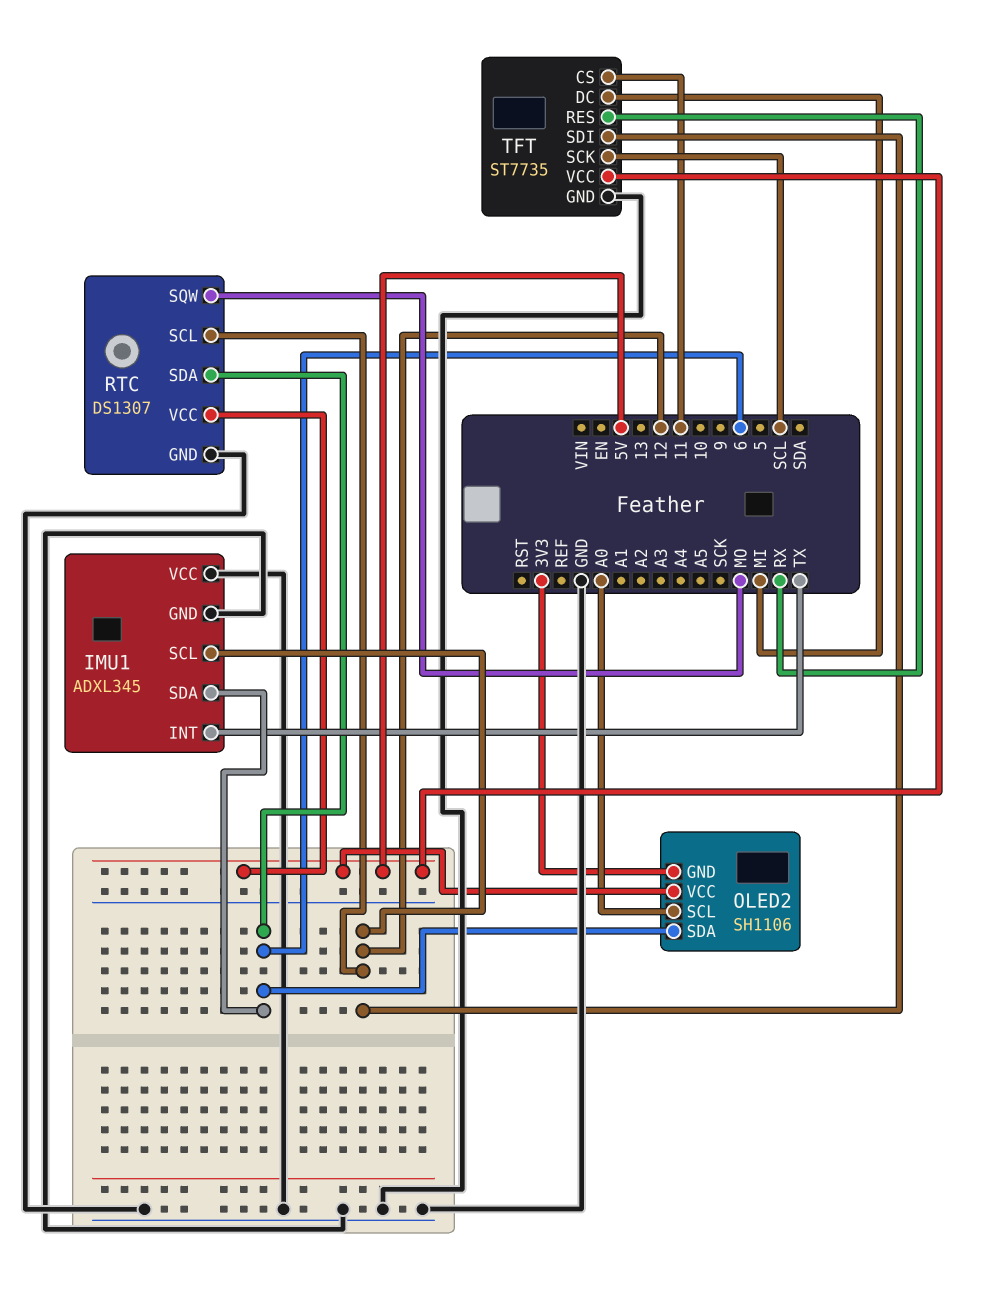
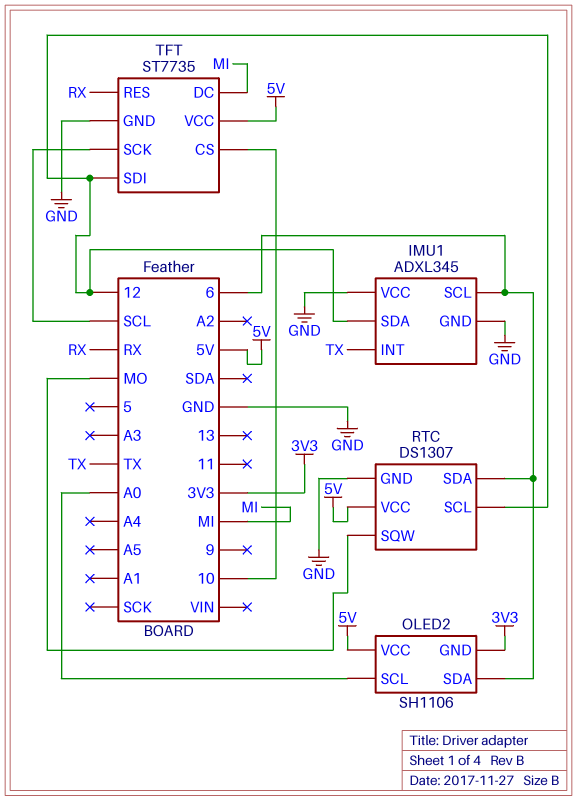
IMU1 pin SCL: 12 -> 6
IMU1 pin SDA: 6 -> 12
TFT pin CS: 11 -> 10

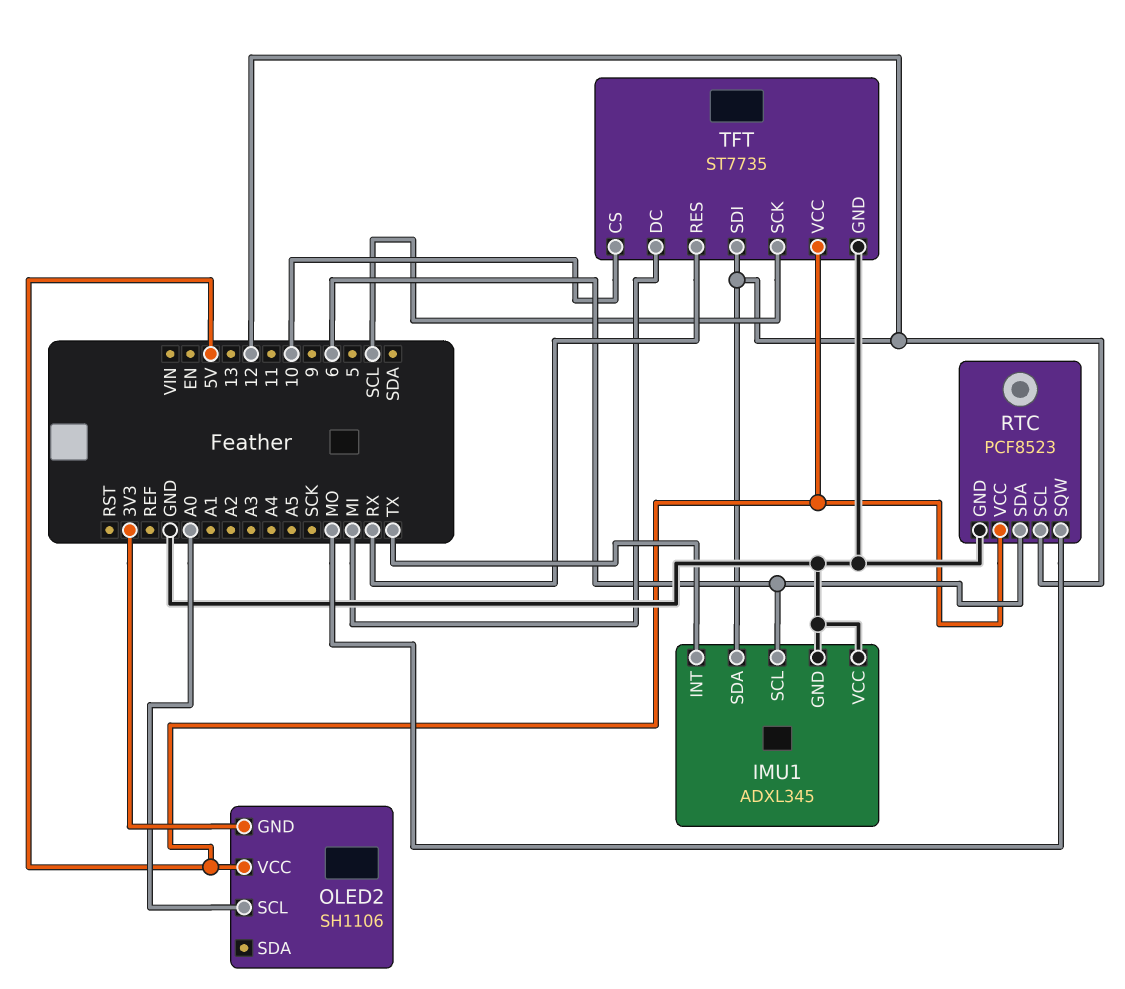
OLED2 pin SDA: 6 -> none
RTC: DS1307 -> PCF8523

